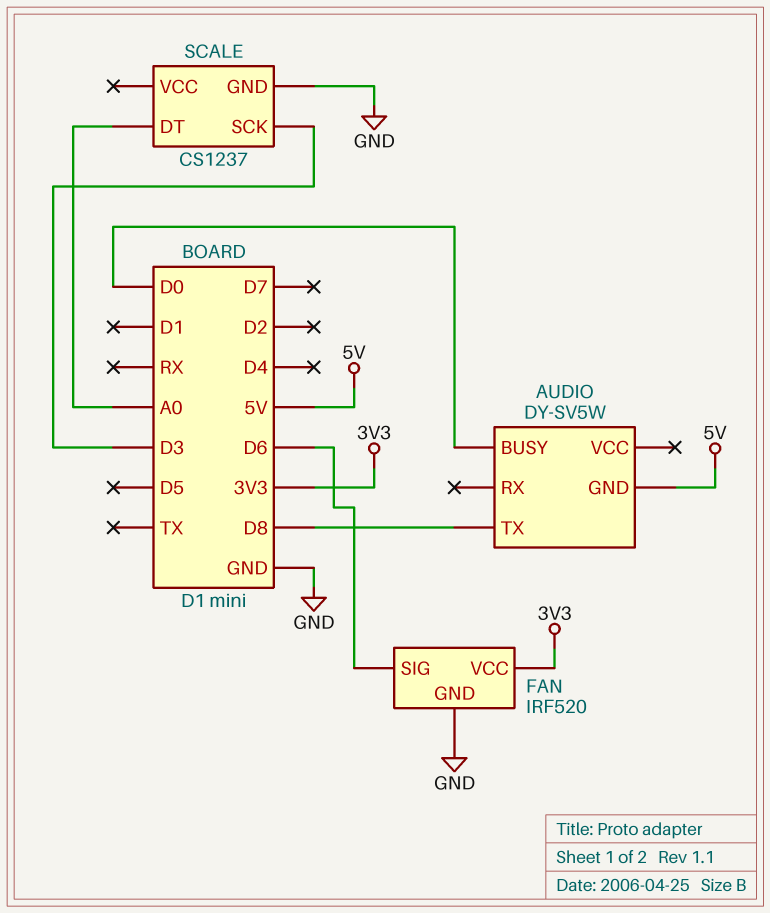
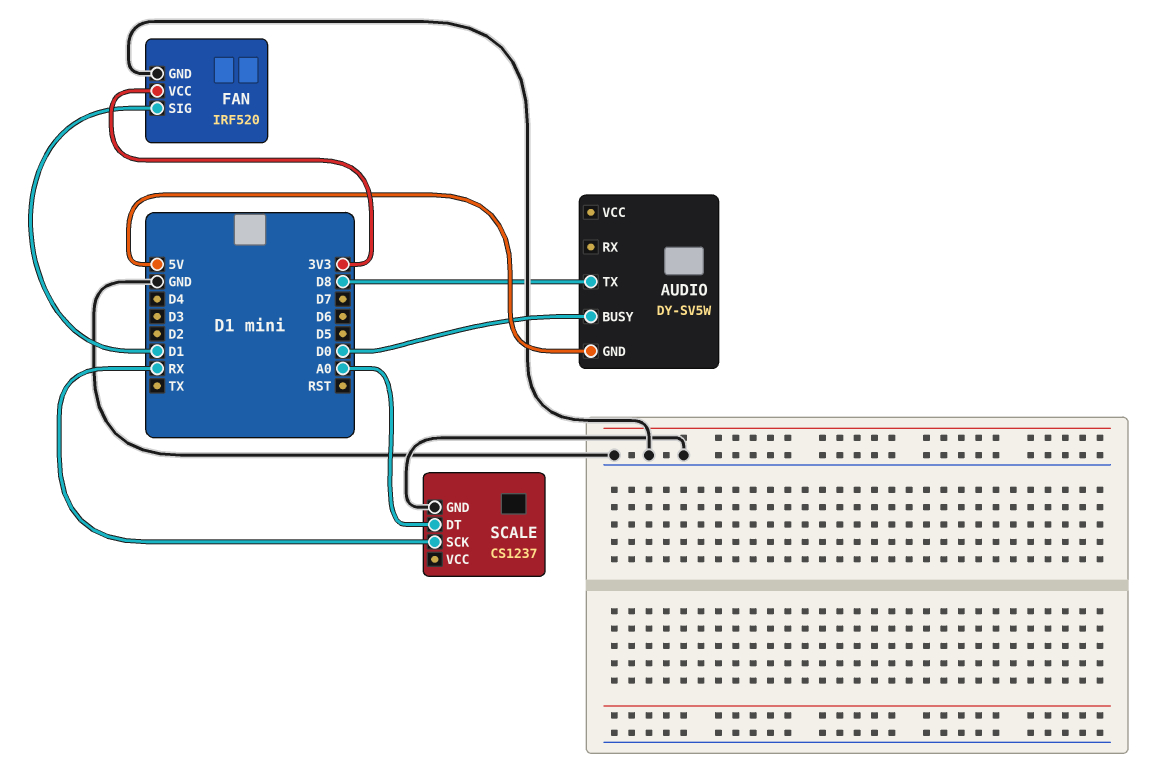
FAN pin SIG: D6 -> D1
SCALE pin SCK: D3 -> RX

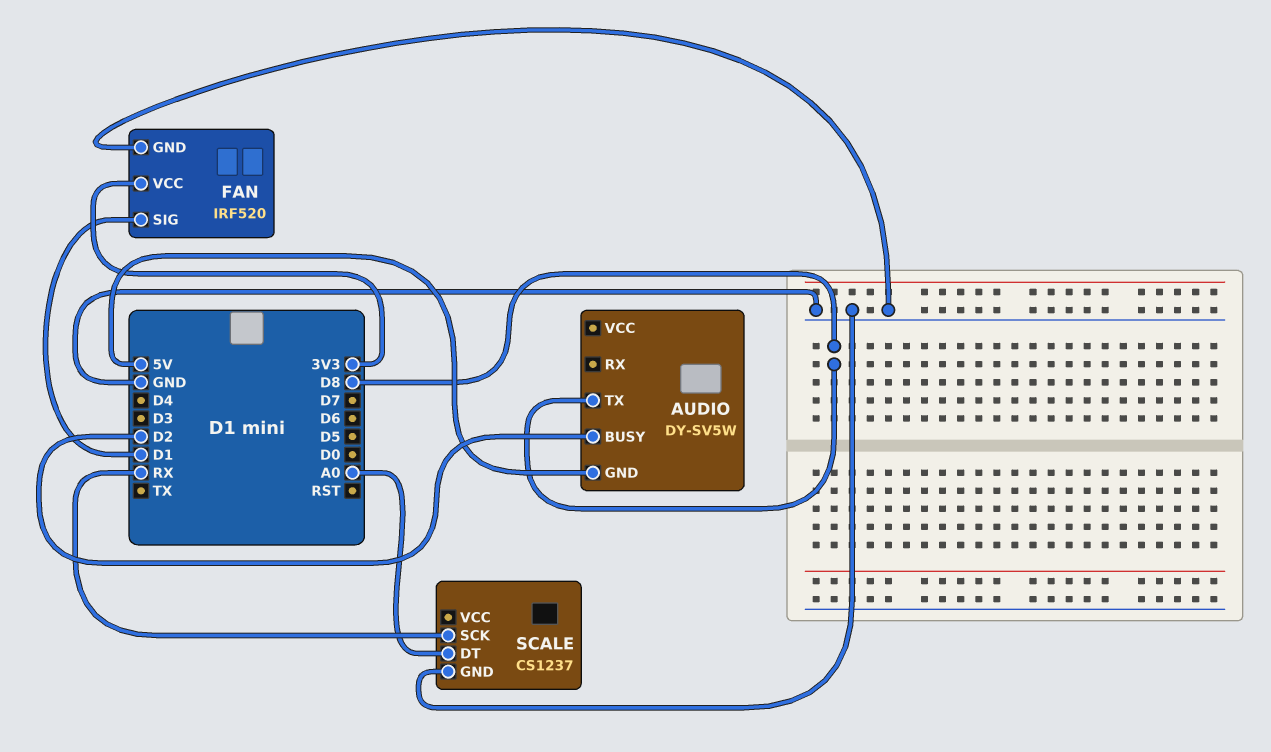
AUDIO pin BUSY: D0 -> D2

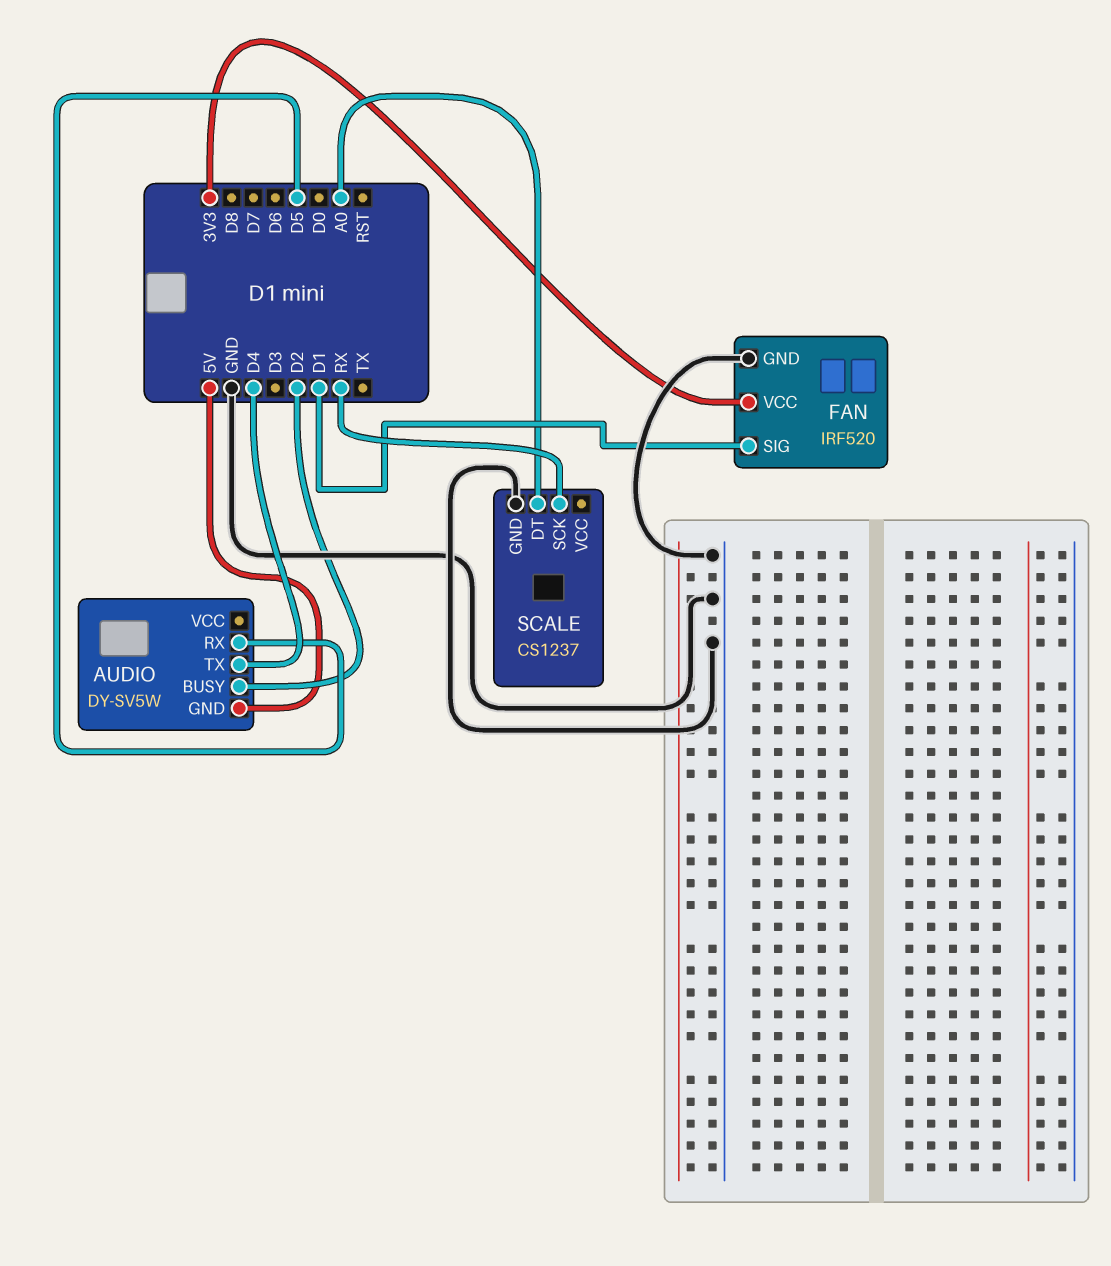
AUDIO pin RX: none -> D5
AUDIO pin TX: D8 -> D4

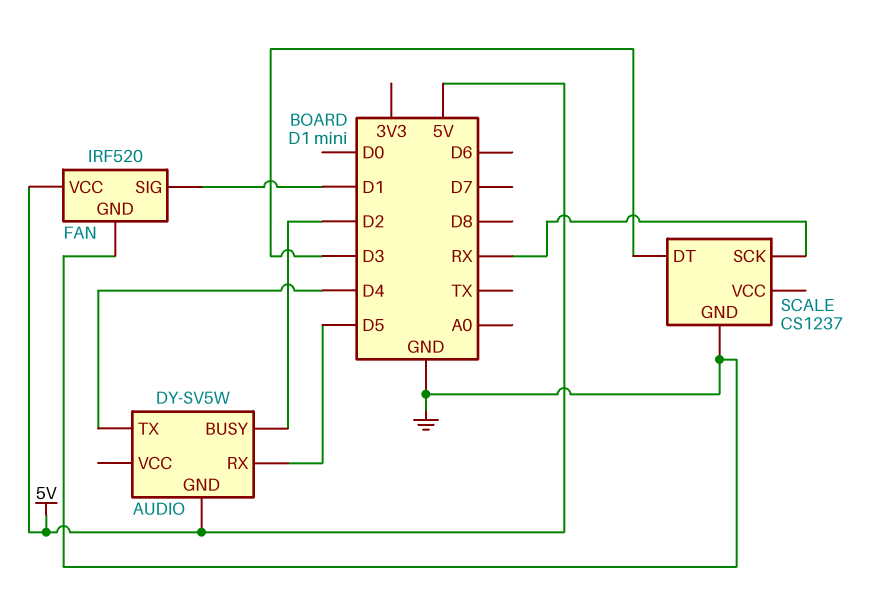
FAN pin VCC: 3V3 -> 5V
SCALE pin DT: A0 -> D3

